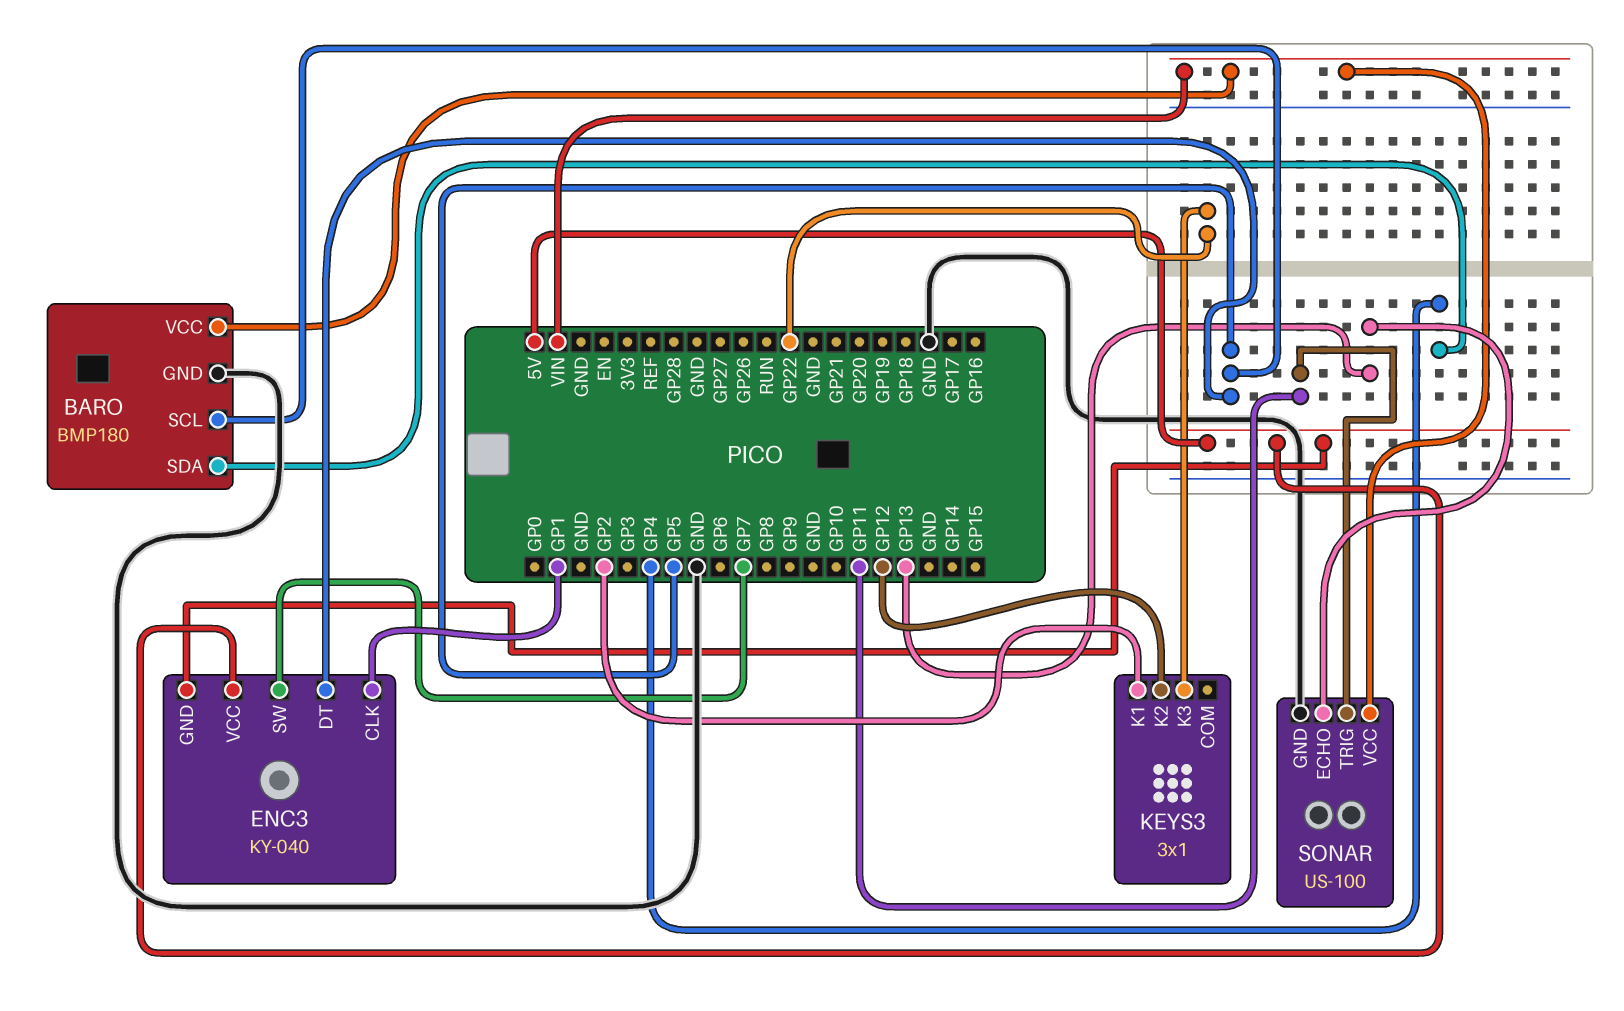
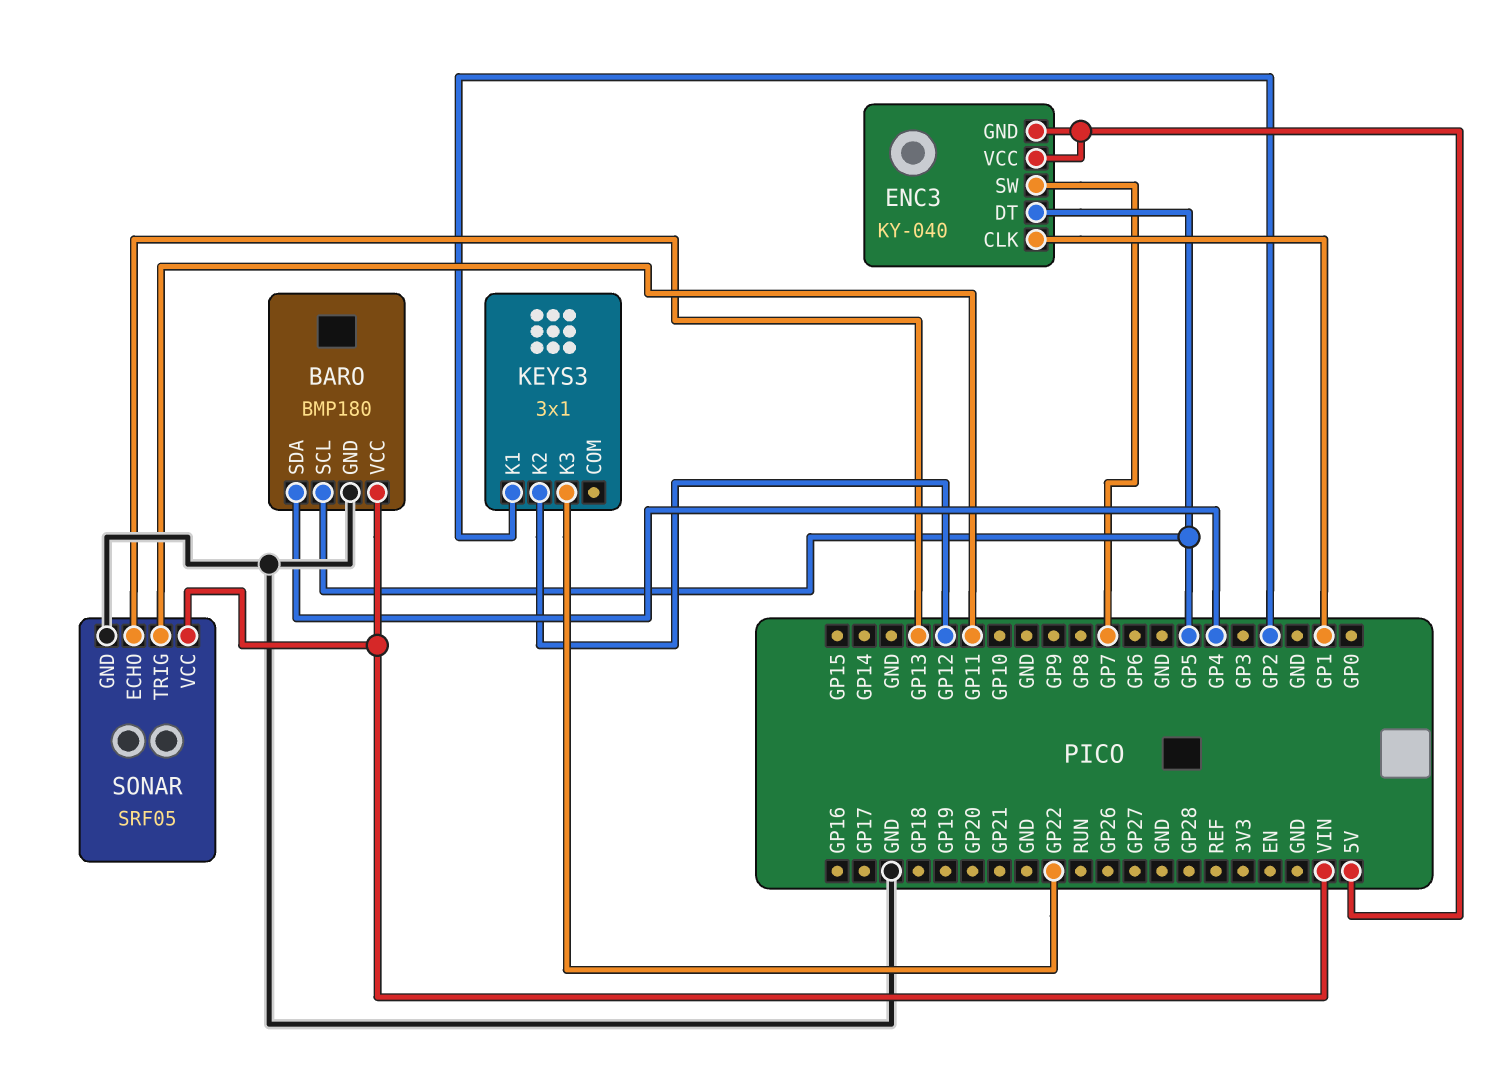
SONAR: US-100 -> SRF05

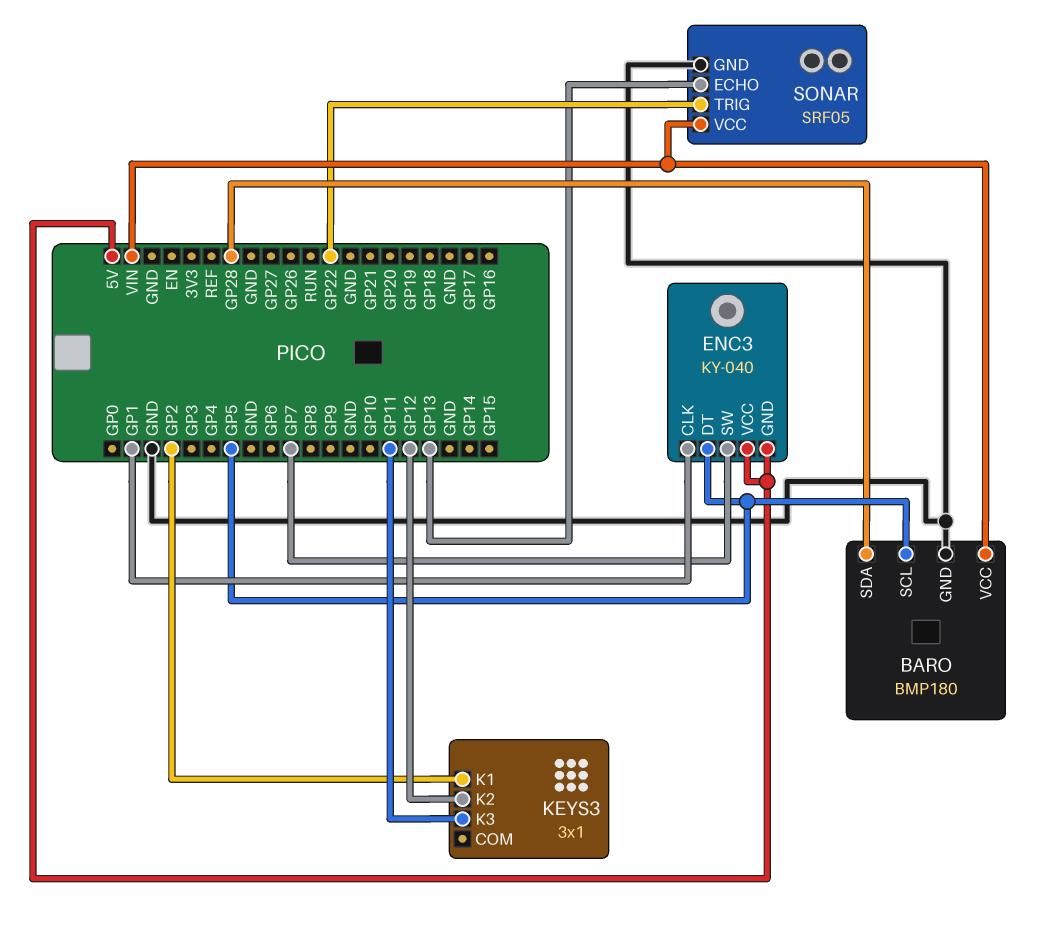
BARO pin SDA: GP4 -> GP28
KEYS3 pin K3: GP22 -> GP11
SONAR pin TRIG: GP11 -> GP22

